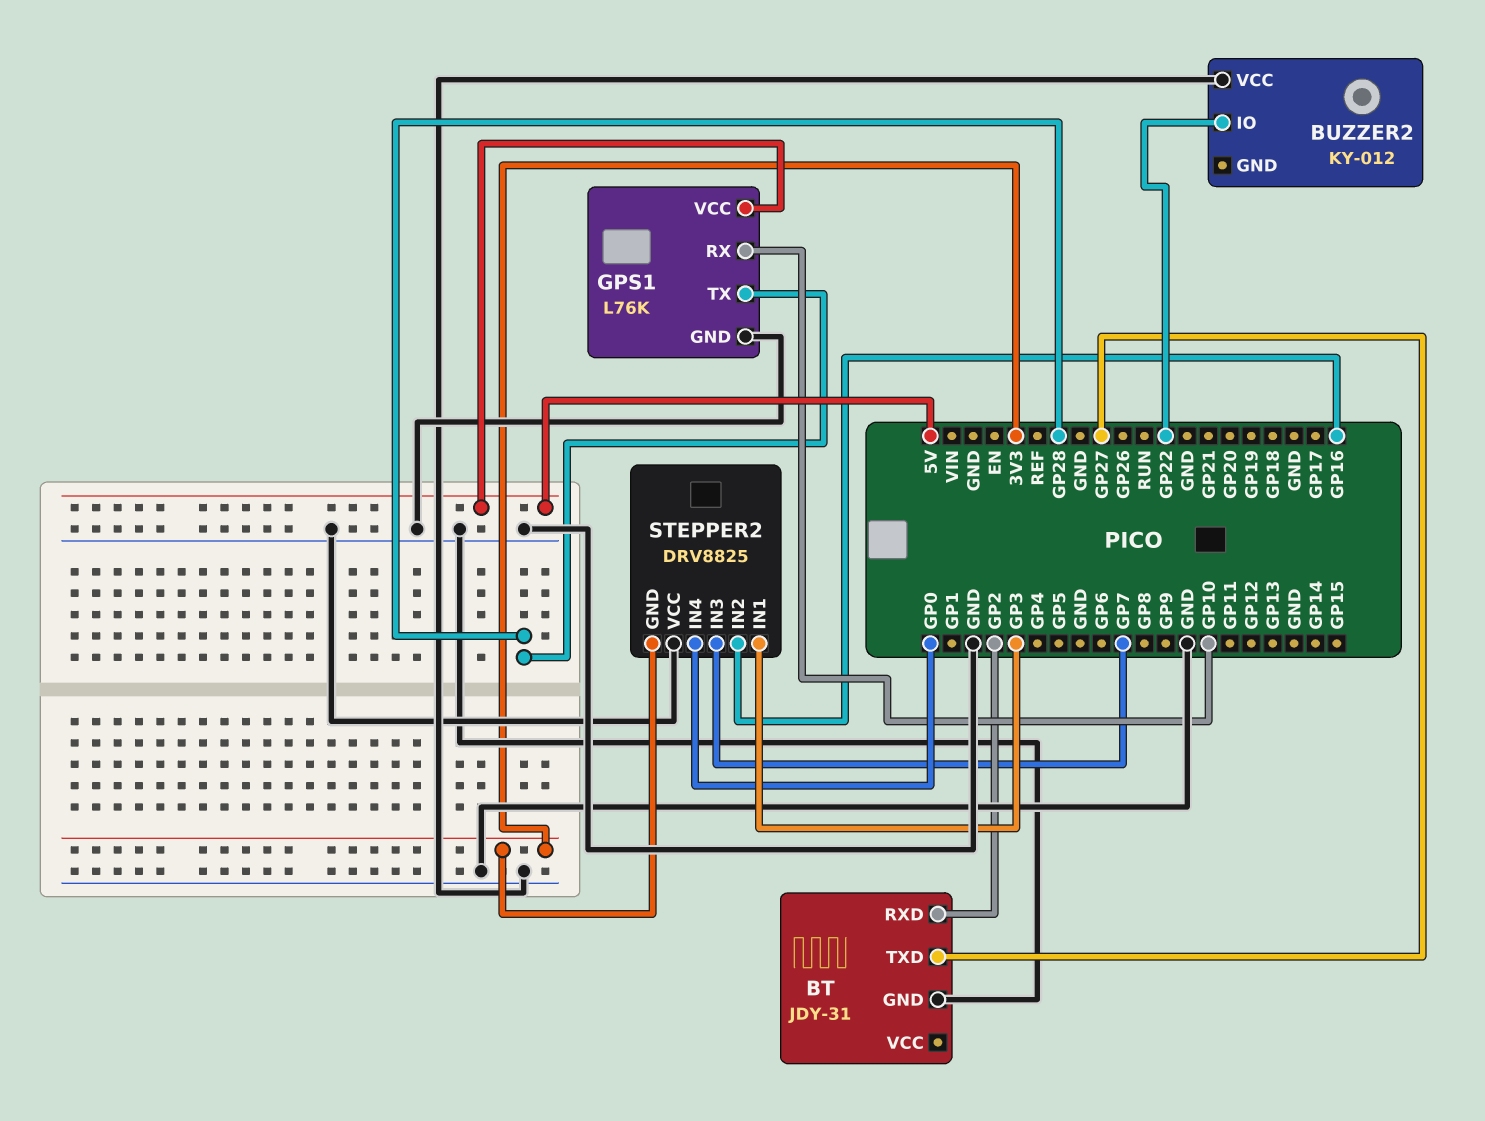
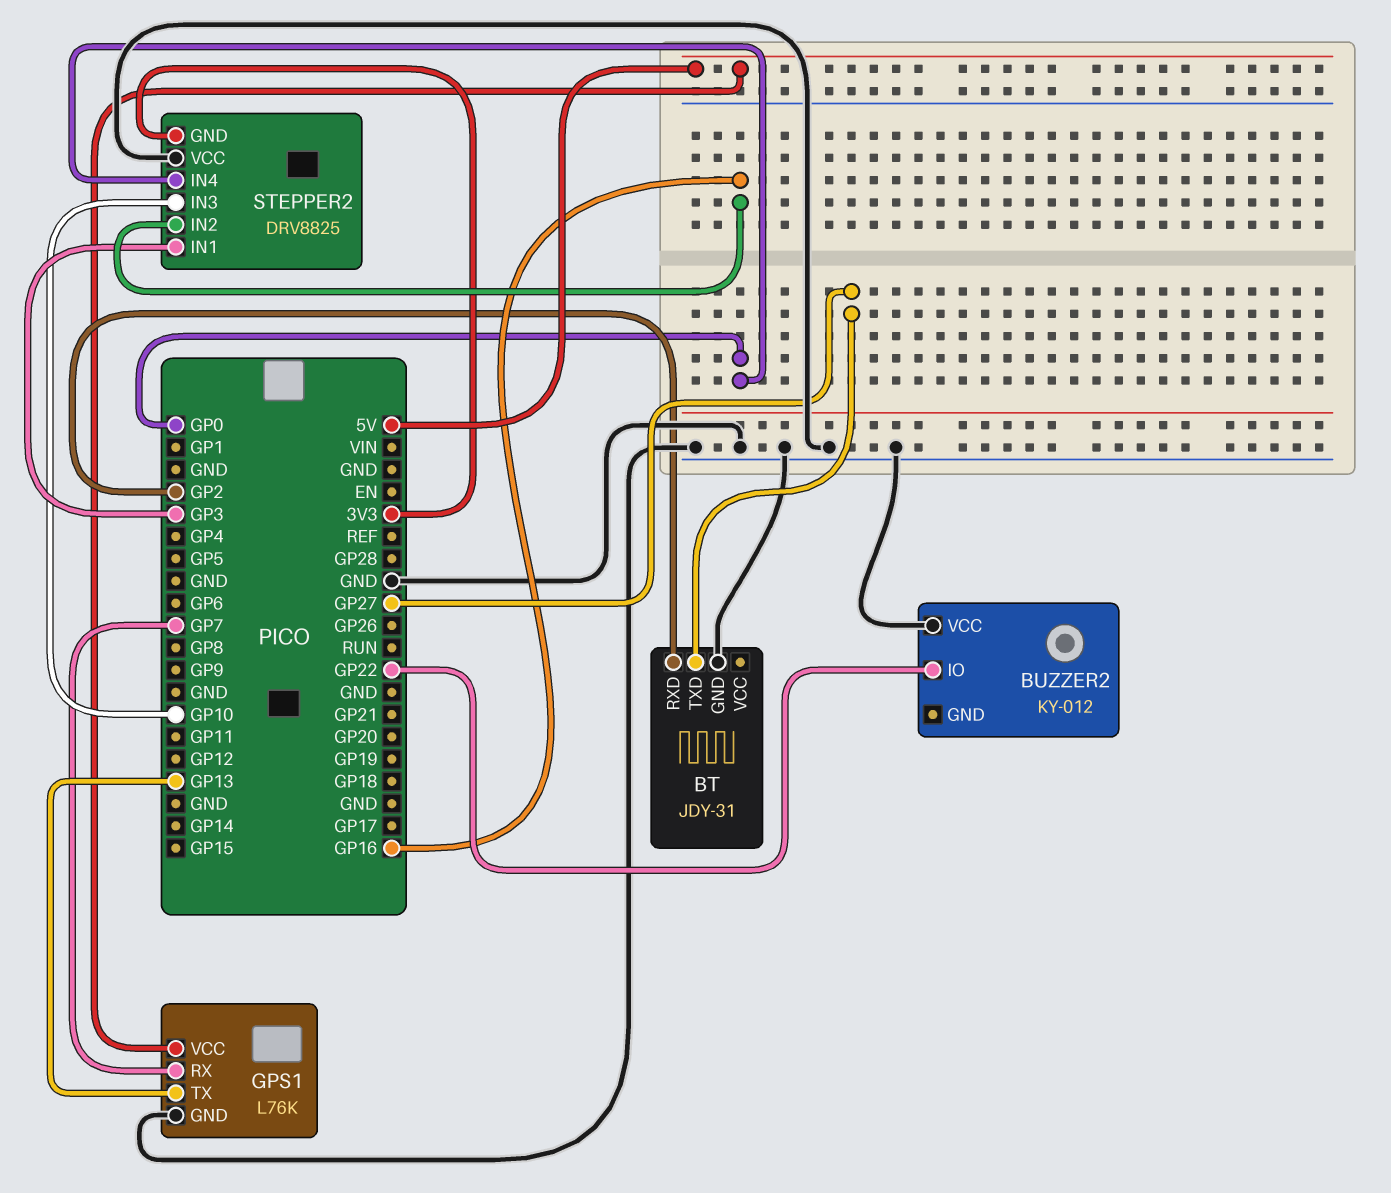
GPS1 pin RX: GP10 -> GP7
GPS1 pin TX: GP28 -> GP13
STEPPER2 pin IN3: GP7 -> GP10

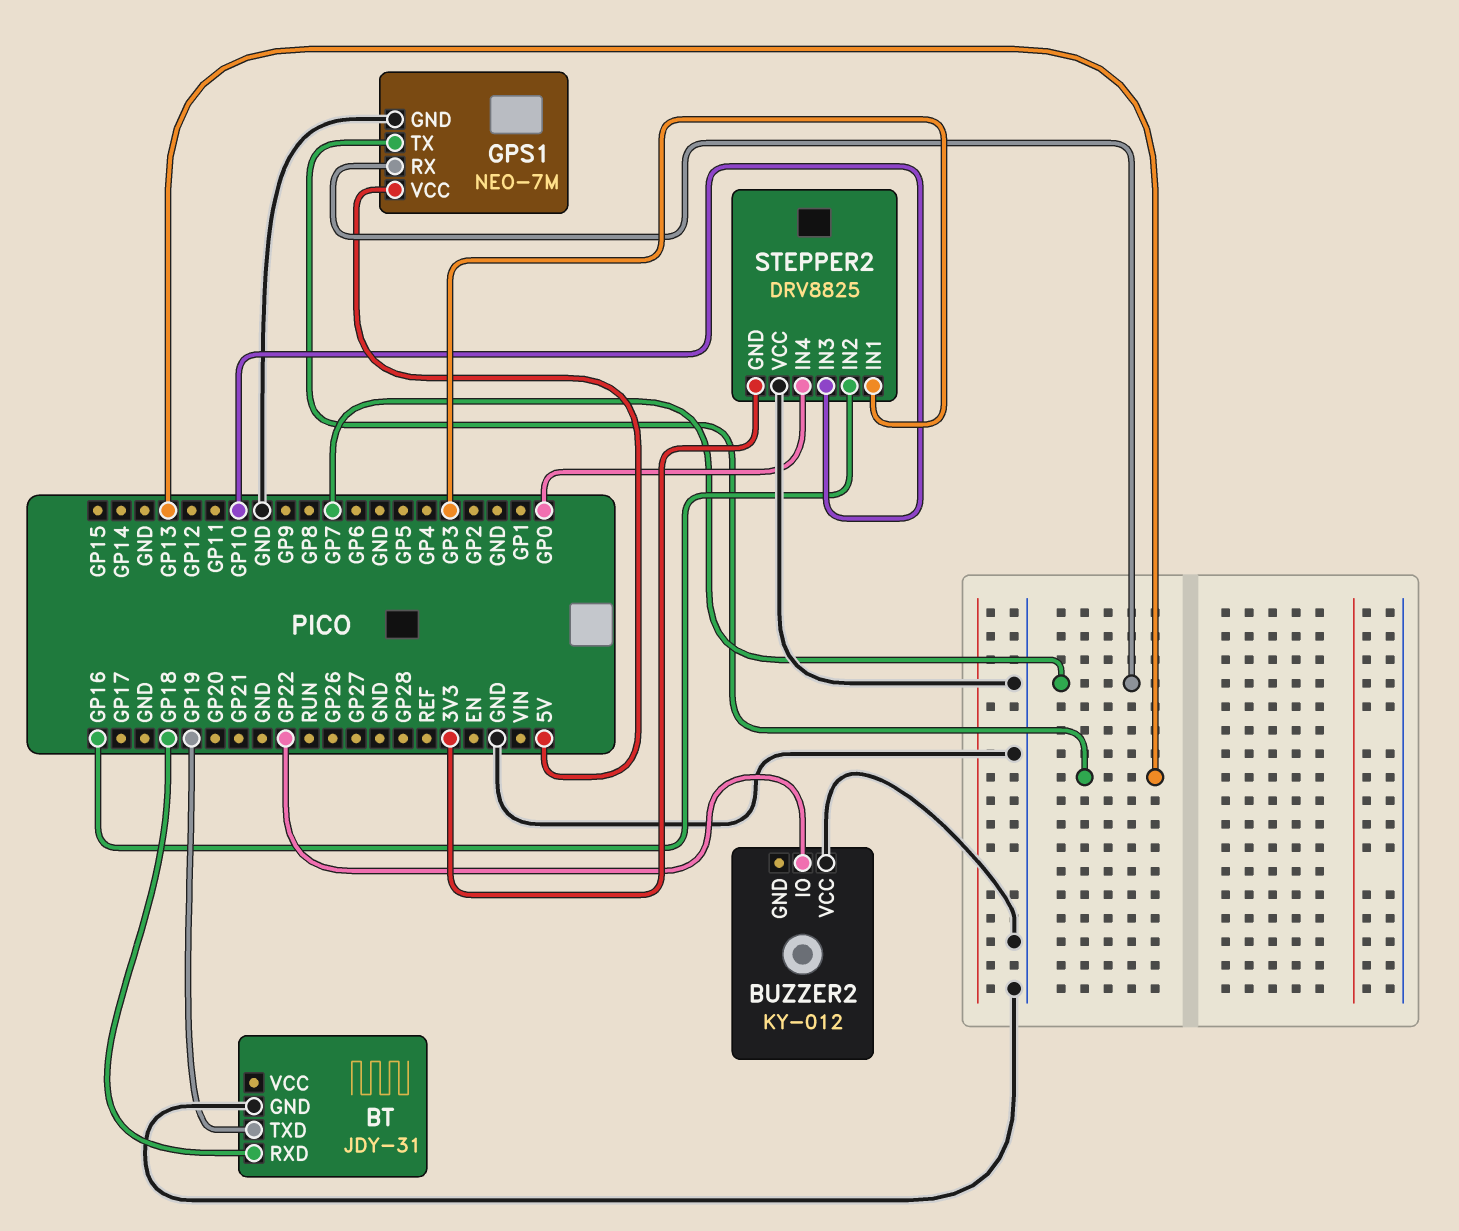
BT pin RXD: GP2 -> GP18
BT pin TXD: GP27 -> GP19
GPS1: L76K -> NEO-7M

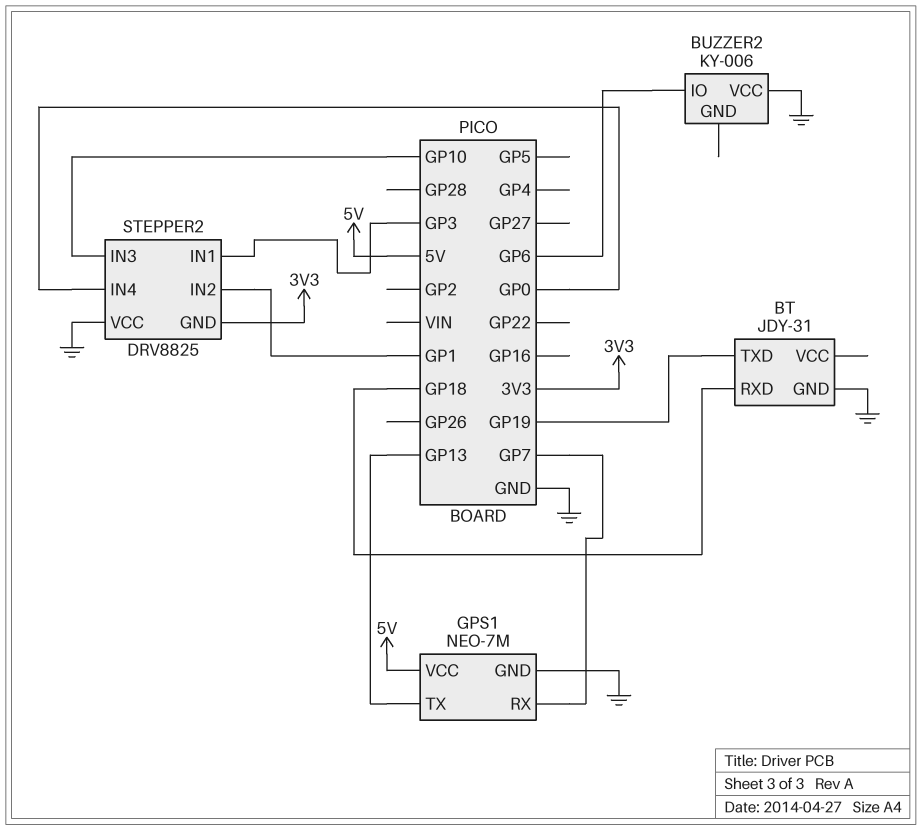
BUZZER2: KY-012 -> KY-006
BUZZER2 pin IO: GP22 -> GP6
STEPPER2 pin IN2: GP16 -> GP1

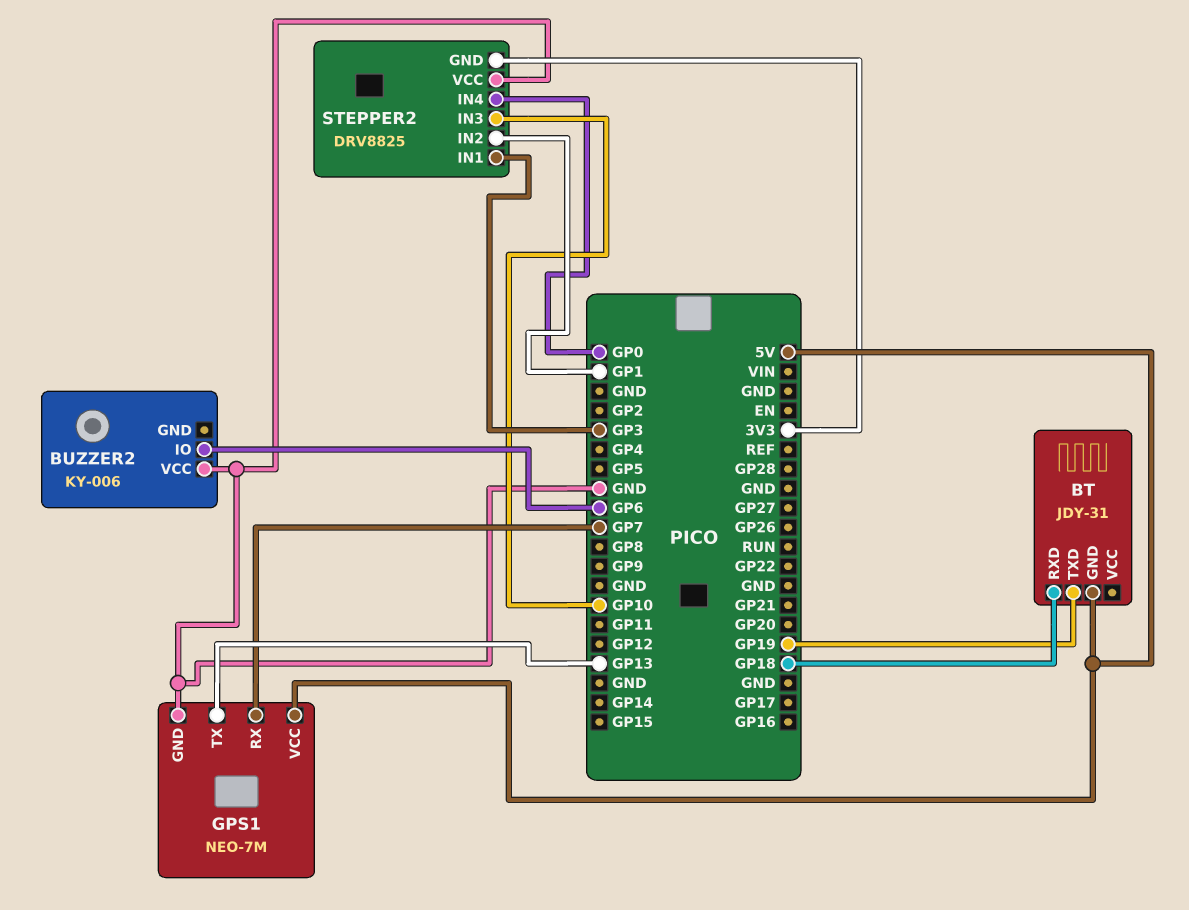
BT pin GND: GND -> 5V

